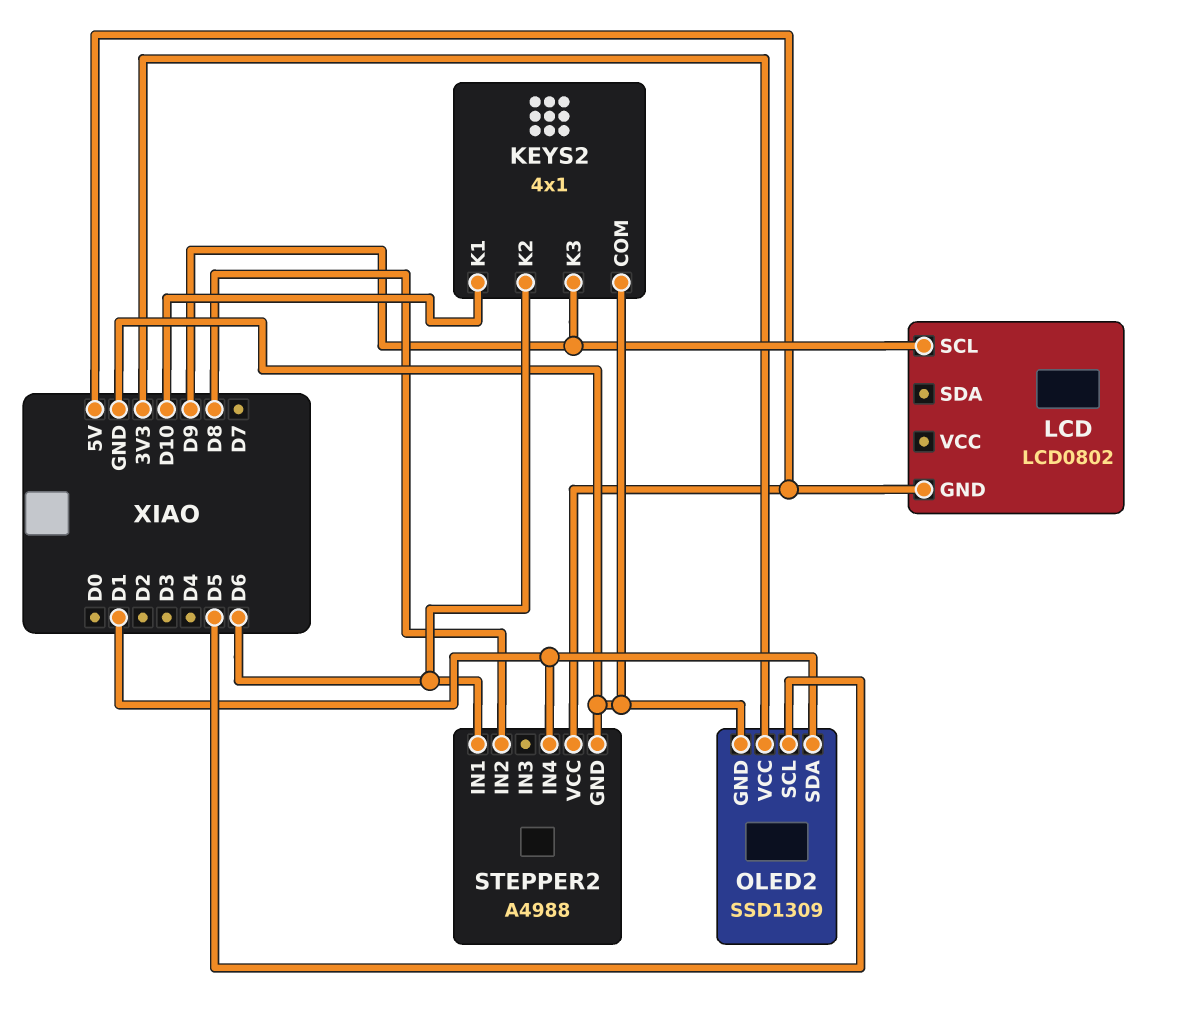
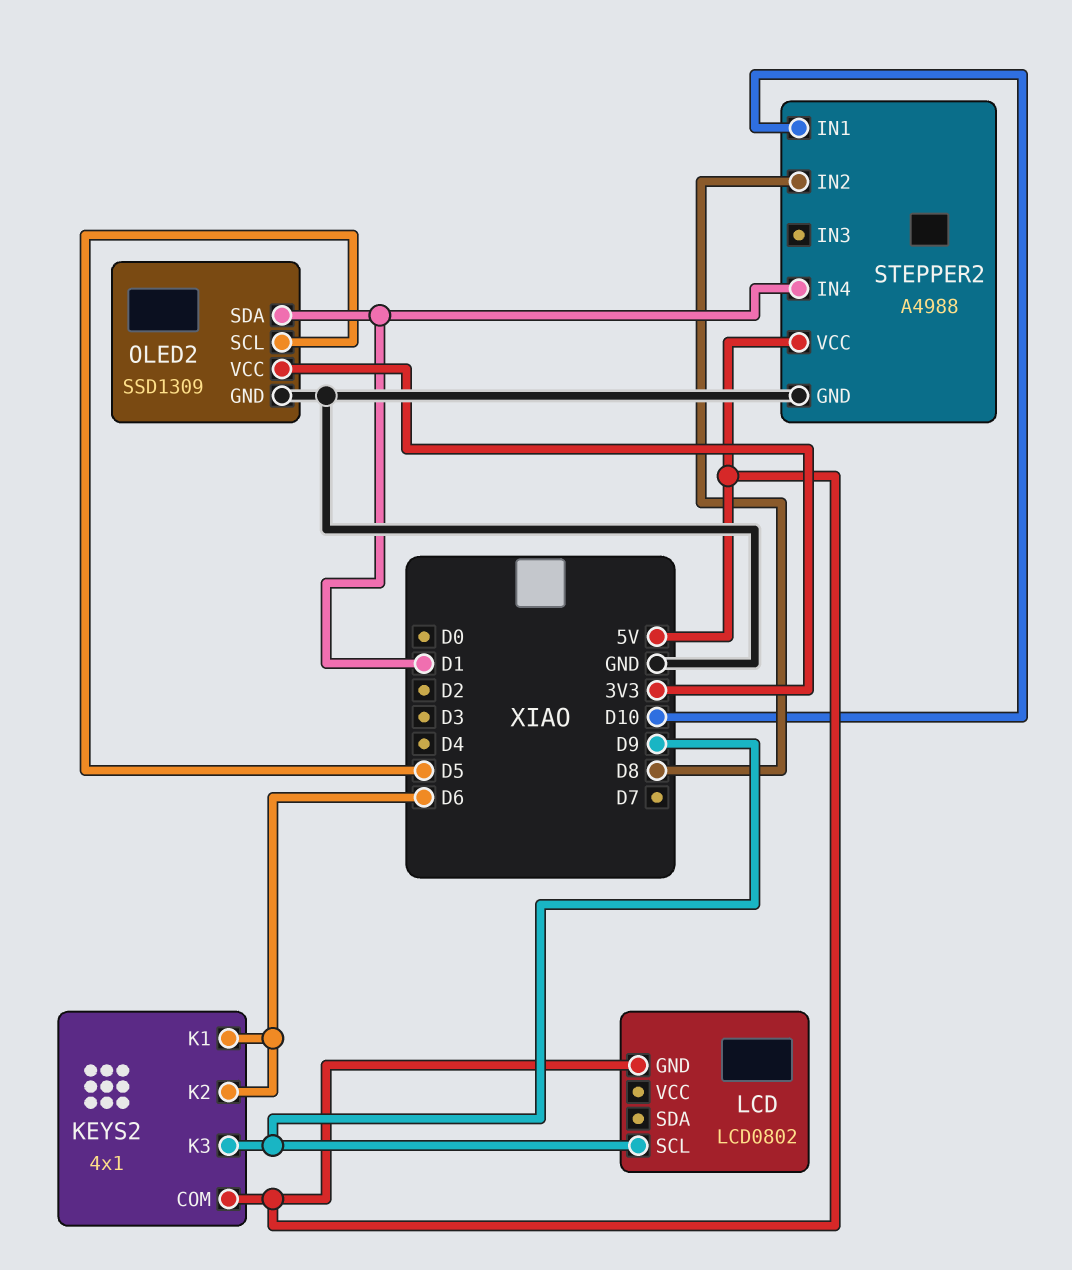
KEYS2 pin COM: GND -> 5V
KEYS2 pin K1: D10 -> D6
STEPPER2 pin IN1: D6 -> D10

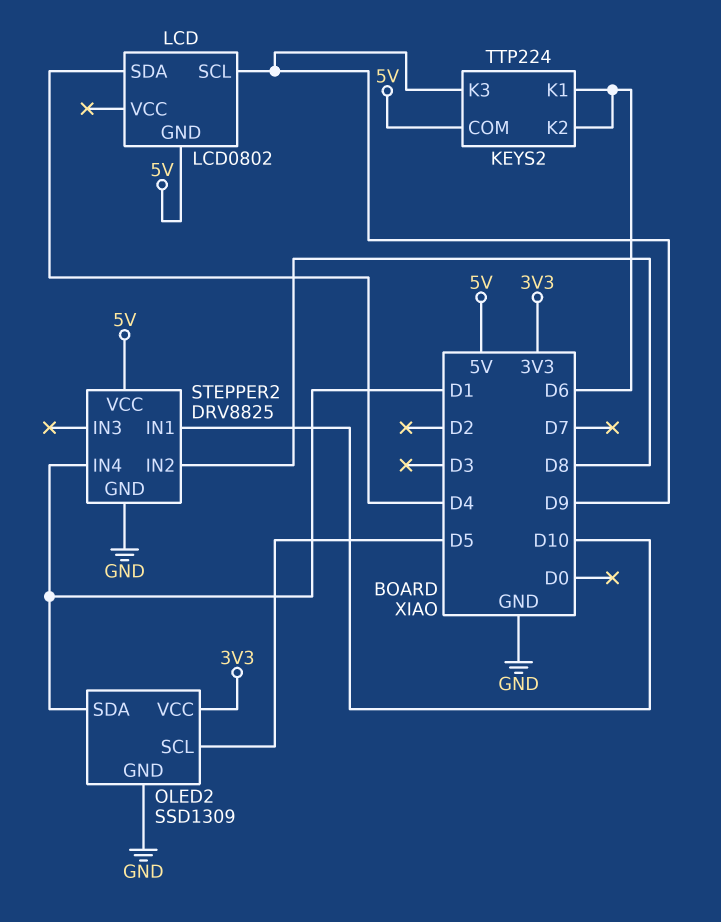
KEYS2: 4x1 -> TTP224
LCD pin SDA: none -> D4
STEPPER2: A4988 -> DRV8825

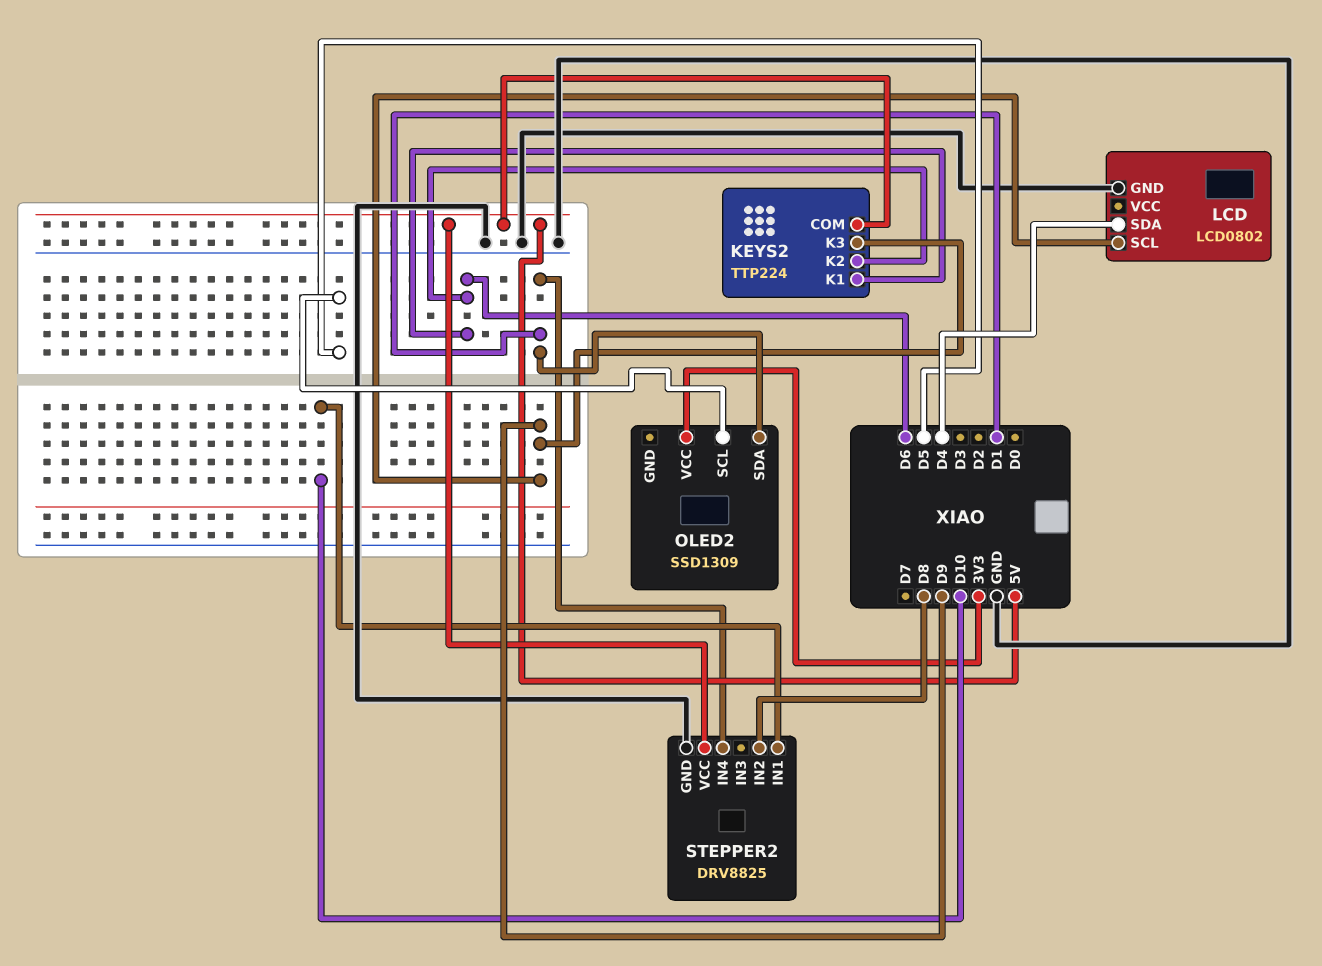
LCD pin GND: 5V -> GND
OLED2 pin GND: GND -> none

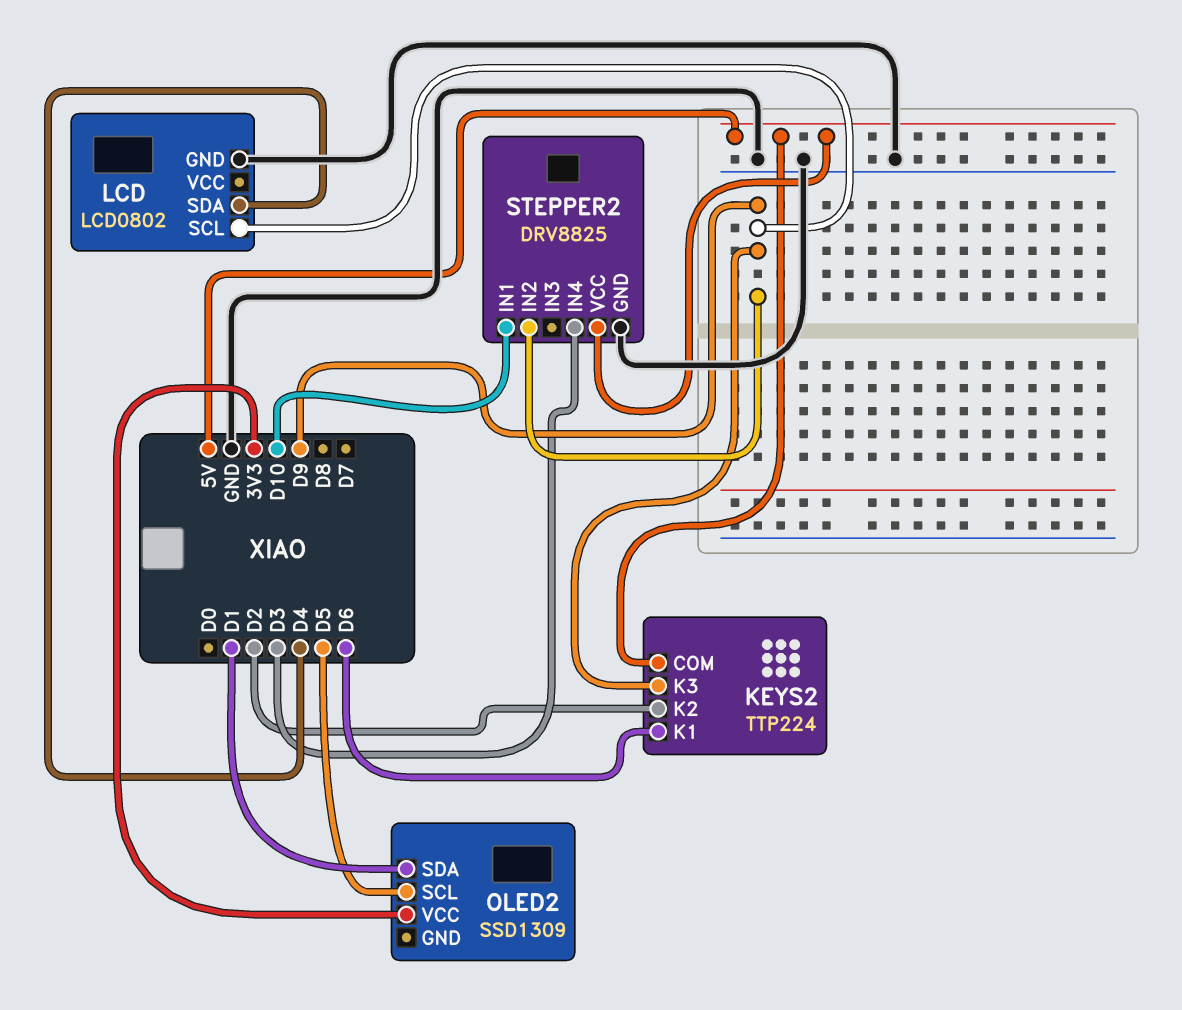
KEYS2 pin K2: D6 -> D2
STEPPER2 pin IN2: D8 -> D9
STEPPER2 pin IN4: D1 -> D3

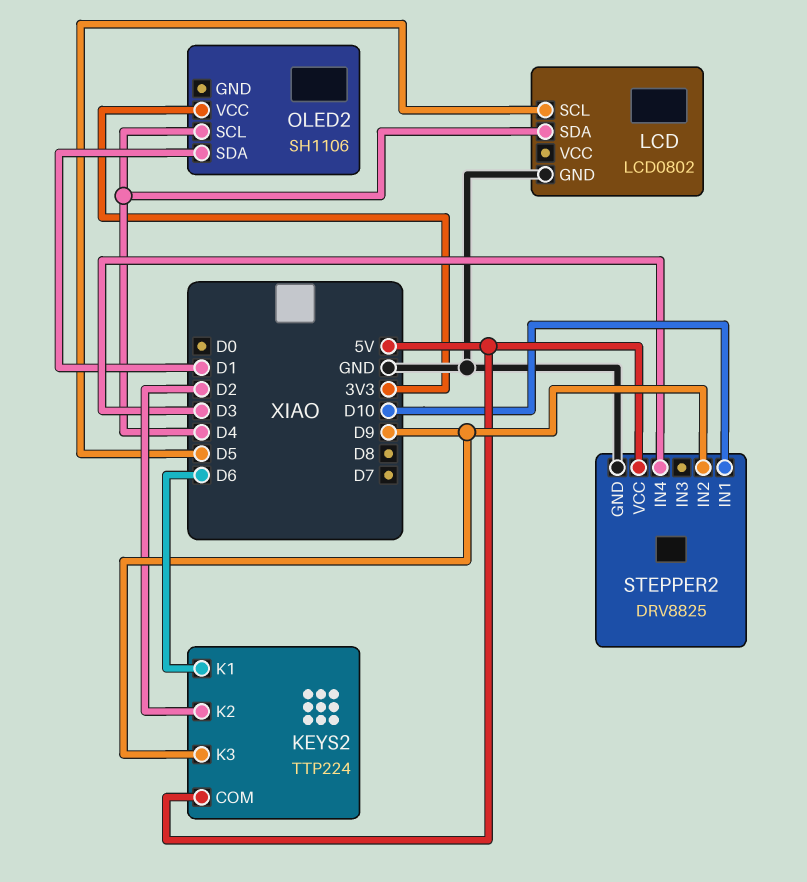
LCD pin SCL: D9 -> D5
OLED2: SSD1309 -> SH1106
OLED2 pin SCL: D5 -> D4

